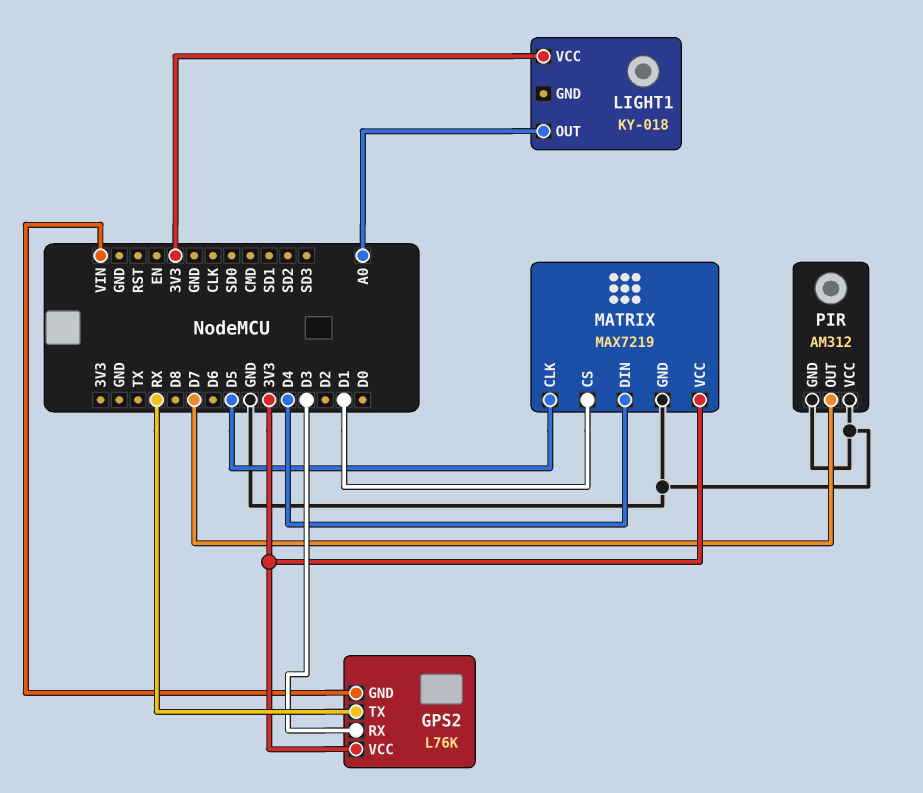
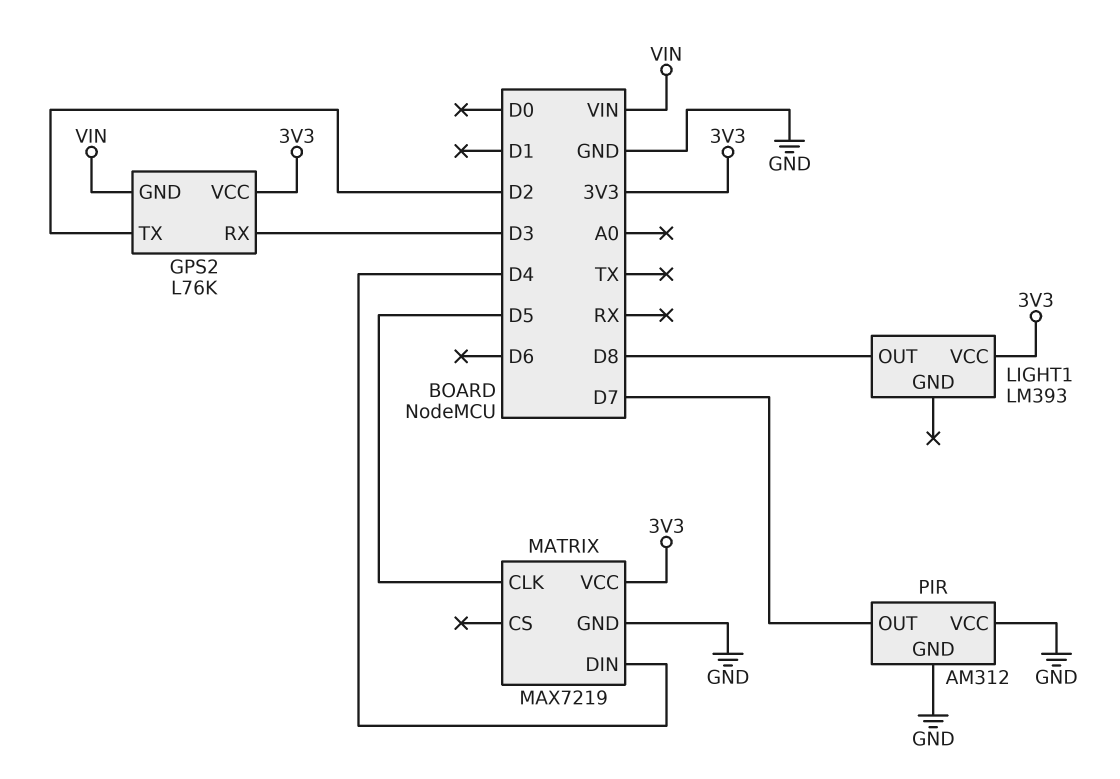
GPS2 pin TX: RX -> D2
LIGHT1: KY-018 -> LM393
LIGHT1 pin OUT: A0 -> D8
MATRIX pin CS: D1 -> none

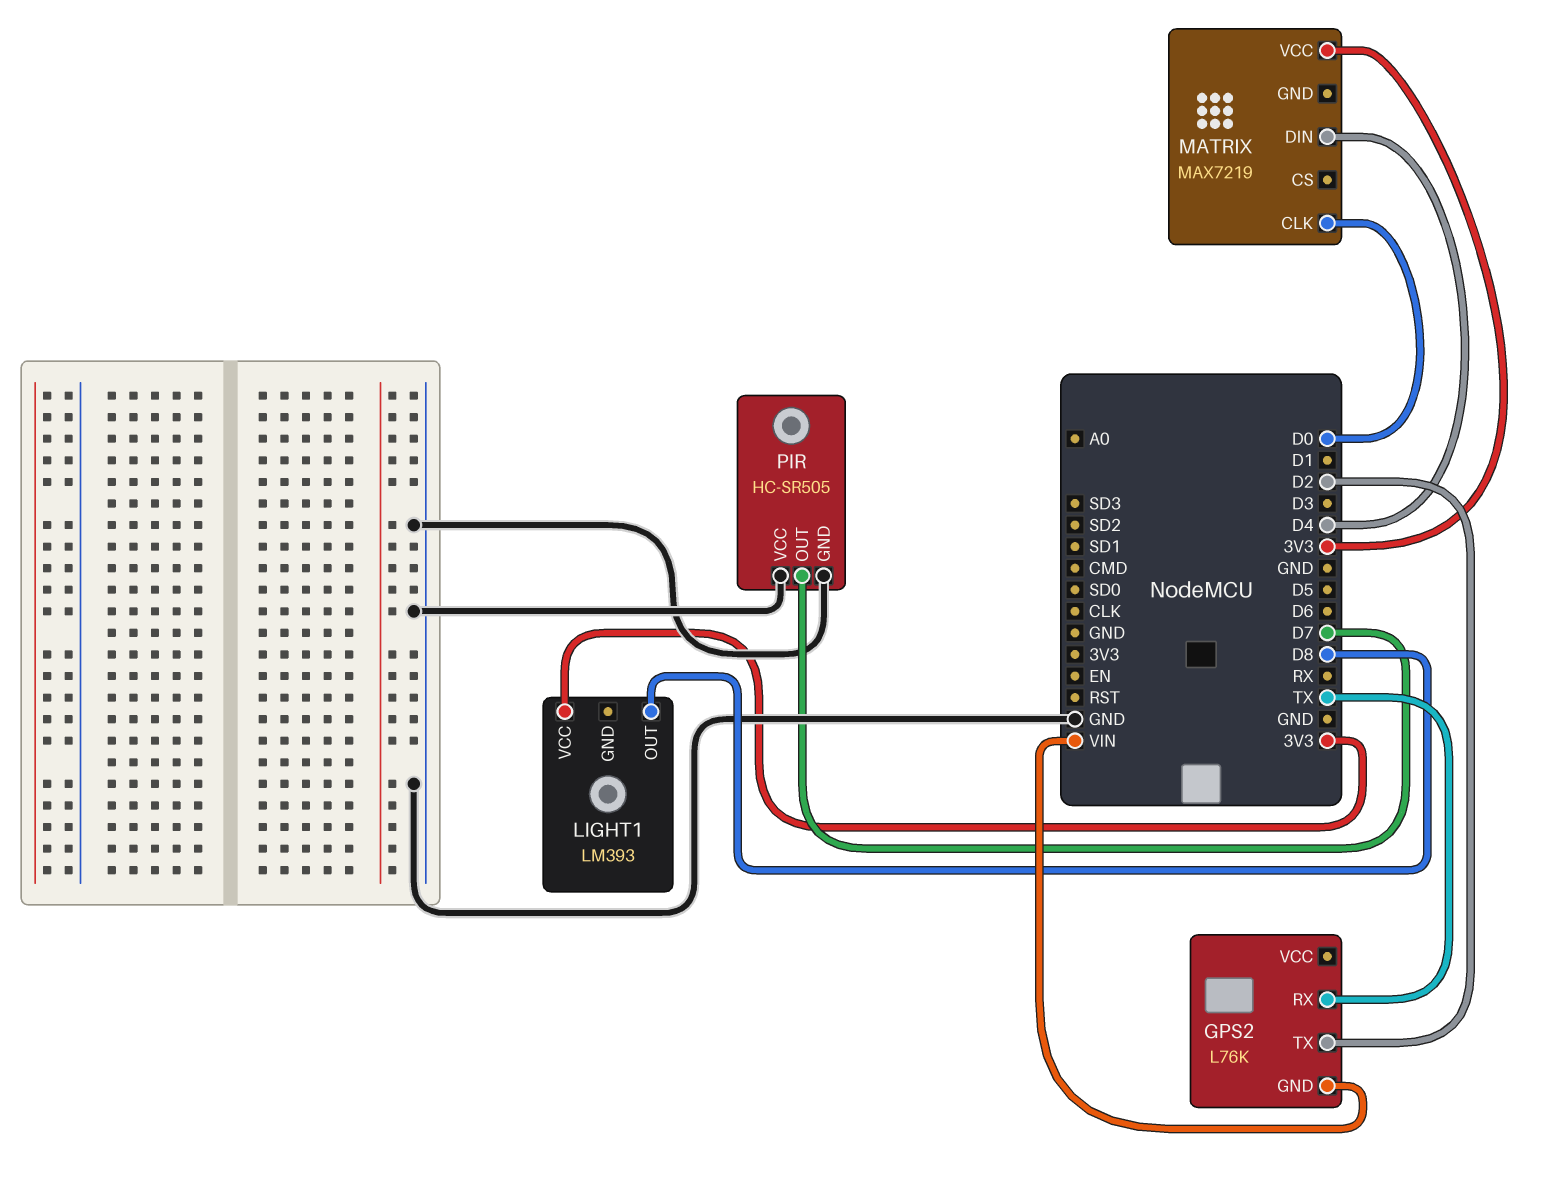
GPS2 pin RX: D3 -> TX
GPS2 pin VCC: 3V3 -> none
MATRIX pin CLK: D5 -> D0
MATRIX pin GND: GND -> none
PIR: AM312 -> HC-SR505

